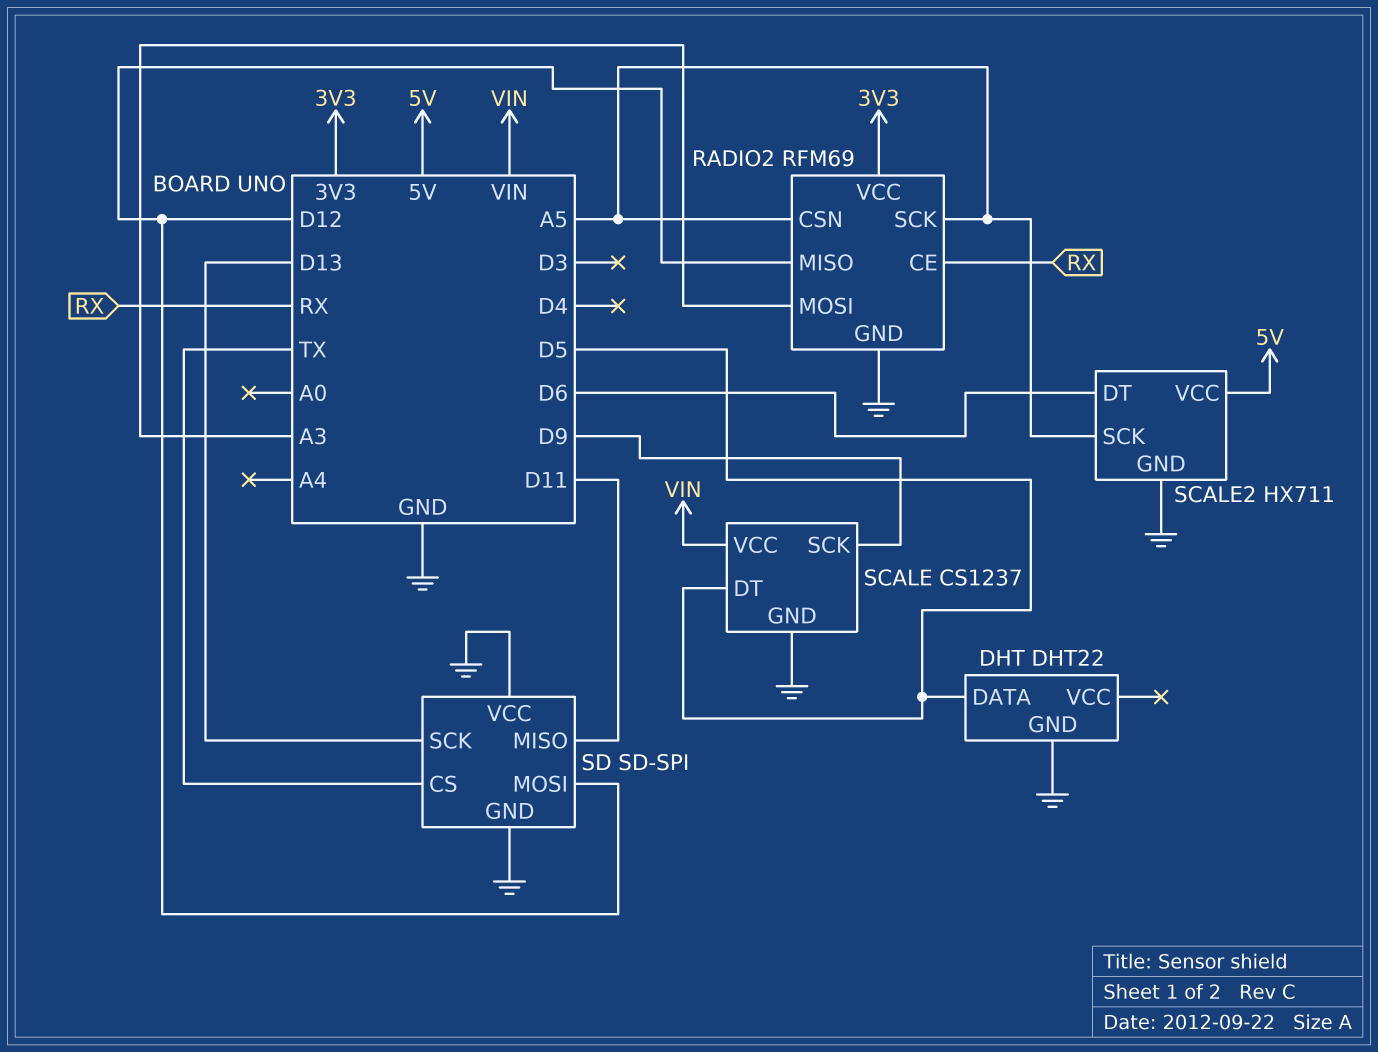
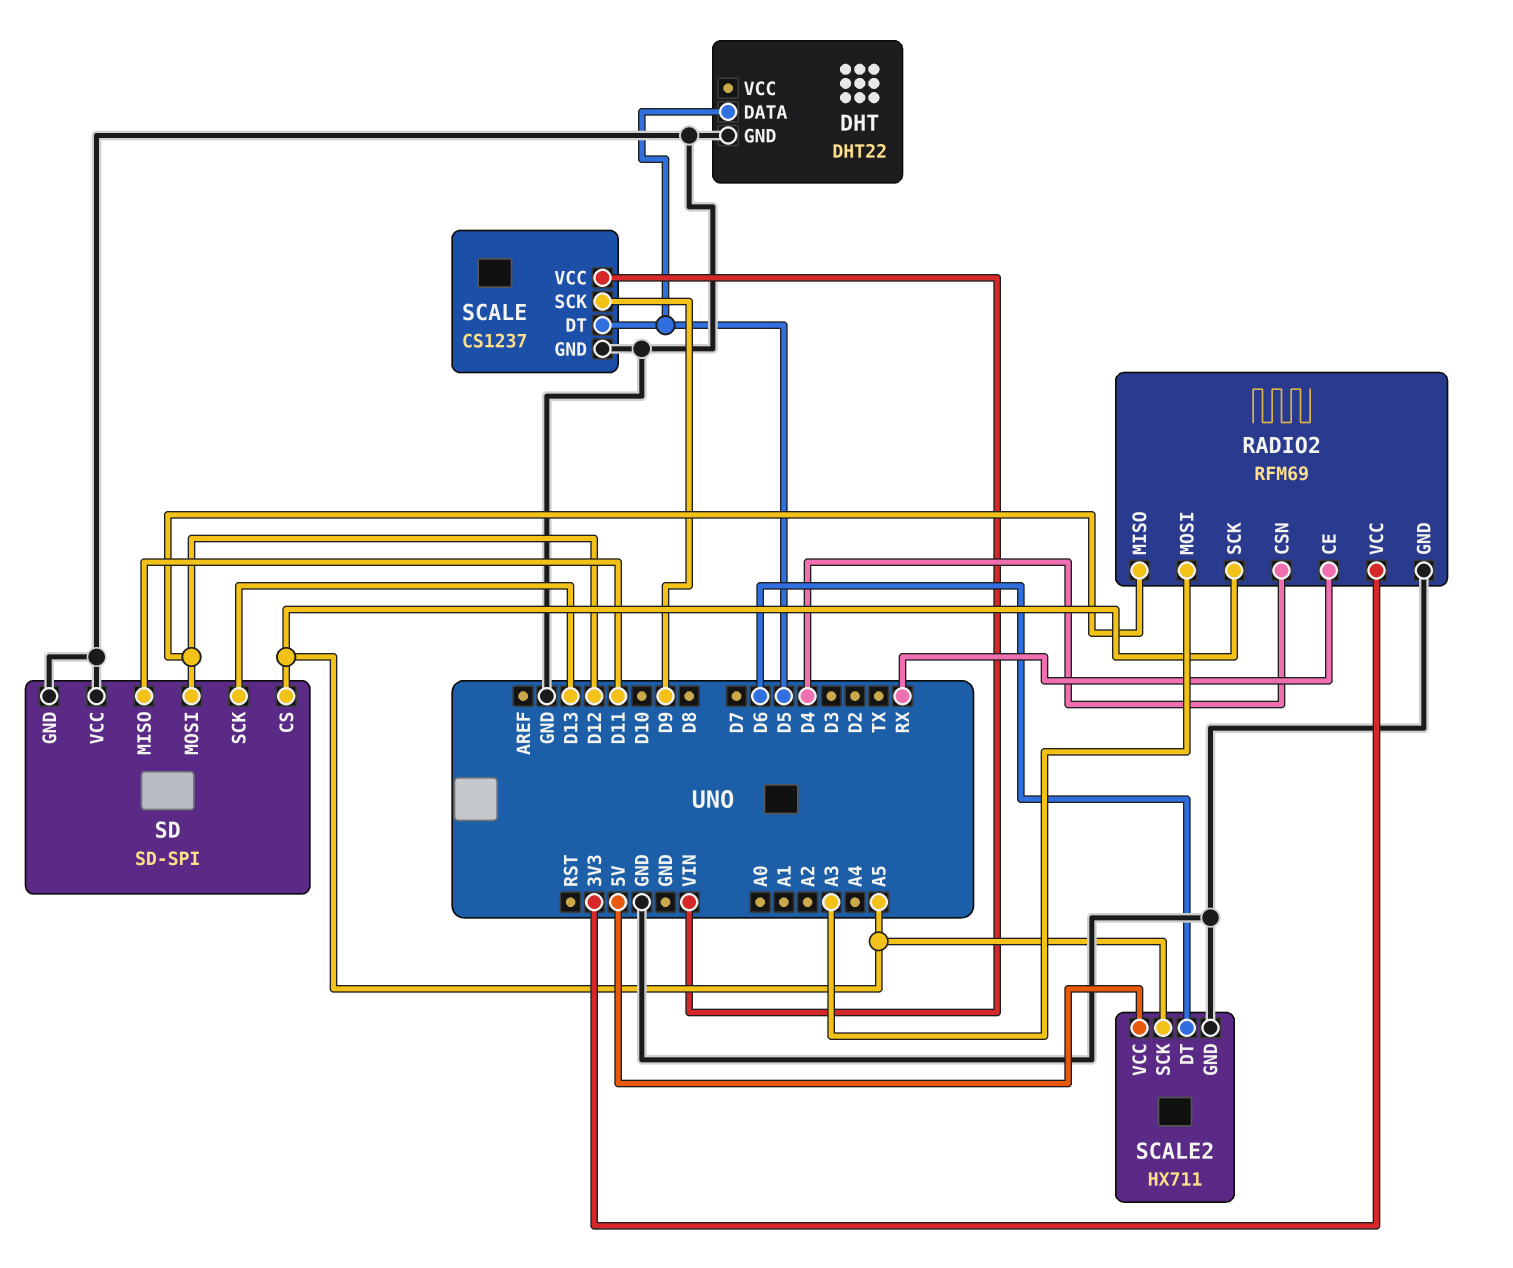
RADIO2 pin CSN: A5 -> D4
SD pin CS: TX -> A5

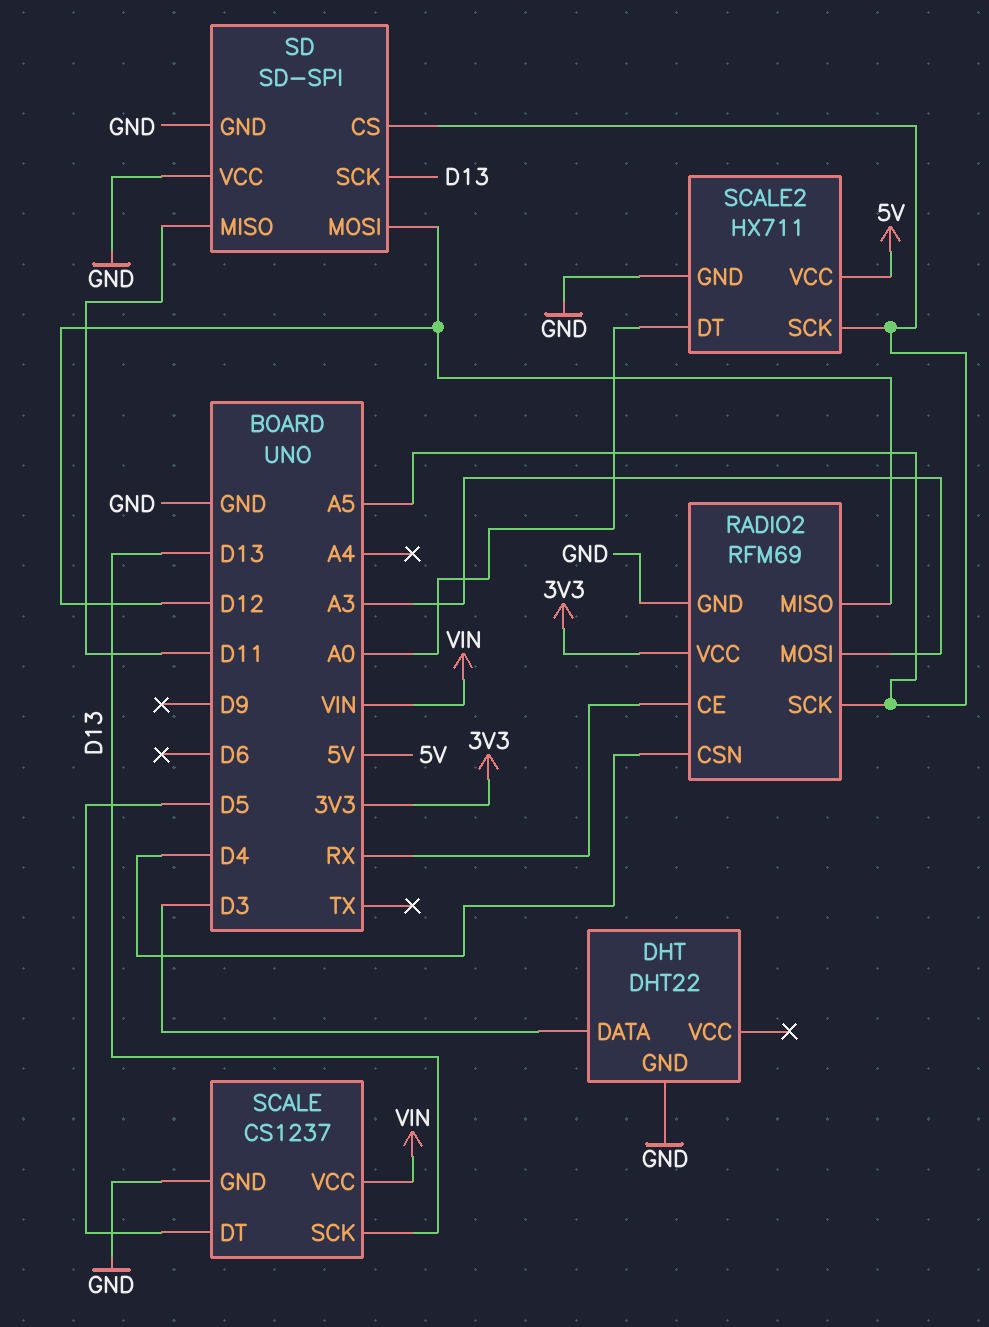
DHT pin DATA: D5 -> D3
SCALE pin SCK: D9 -> D13
SCALE2 pin DT: D6 -> A0

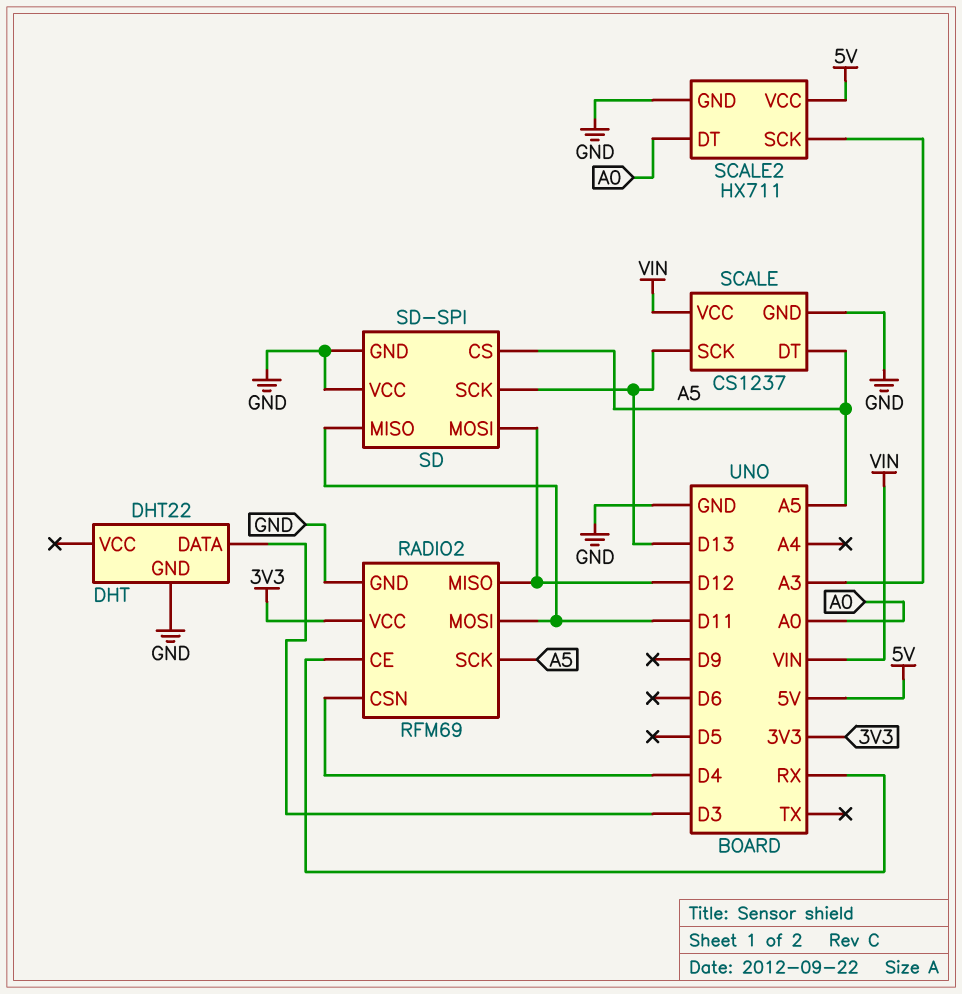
RADIO2 pin MOSI: A3 -> D11
SCALE pin DT: D5 -> A5
SCALE2 pin SCK: A5 -> A3

